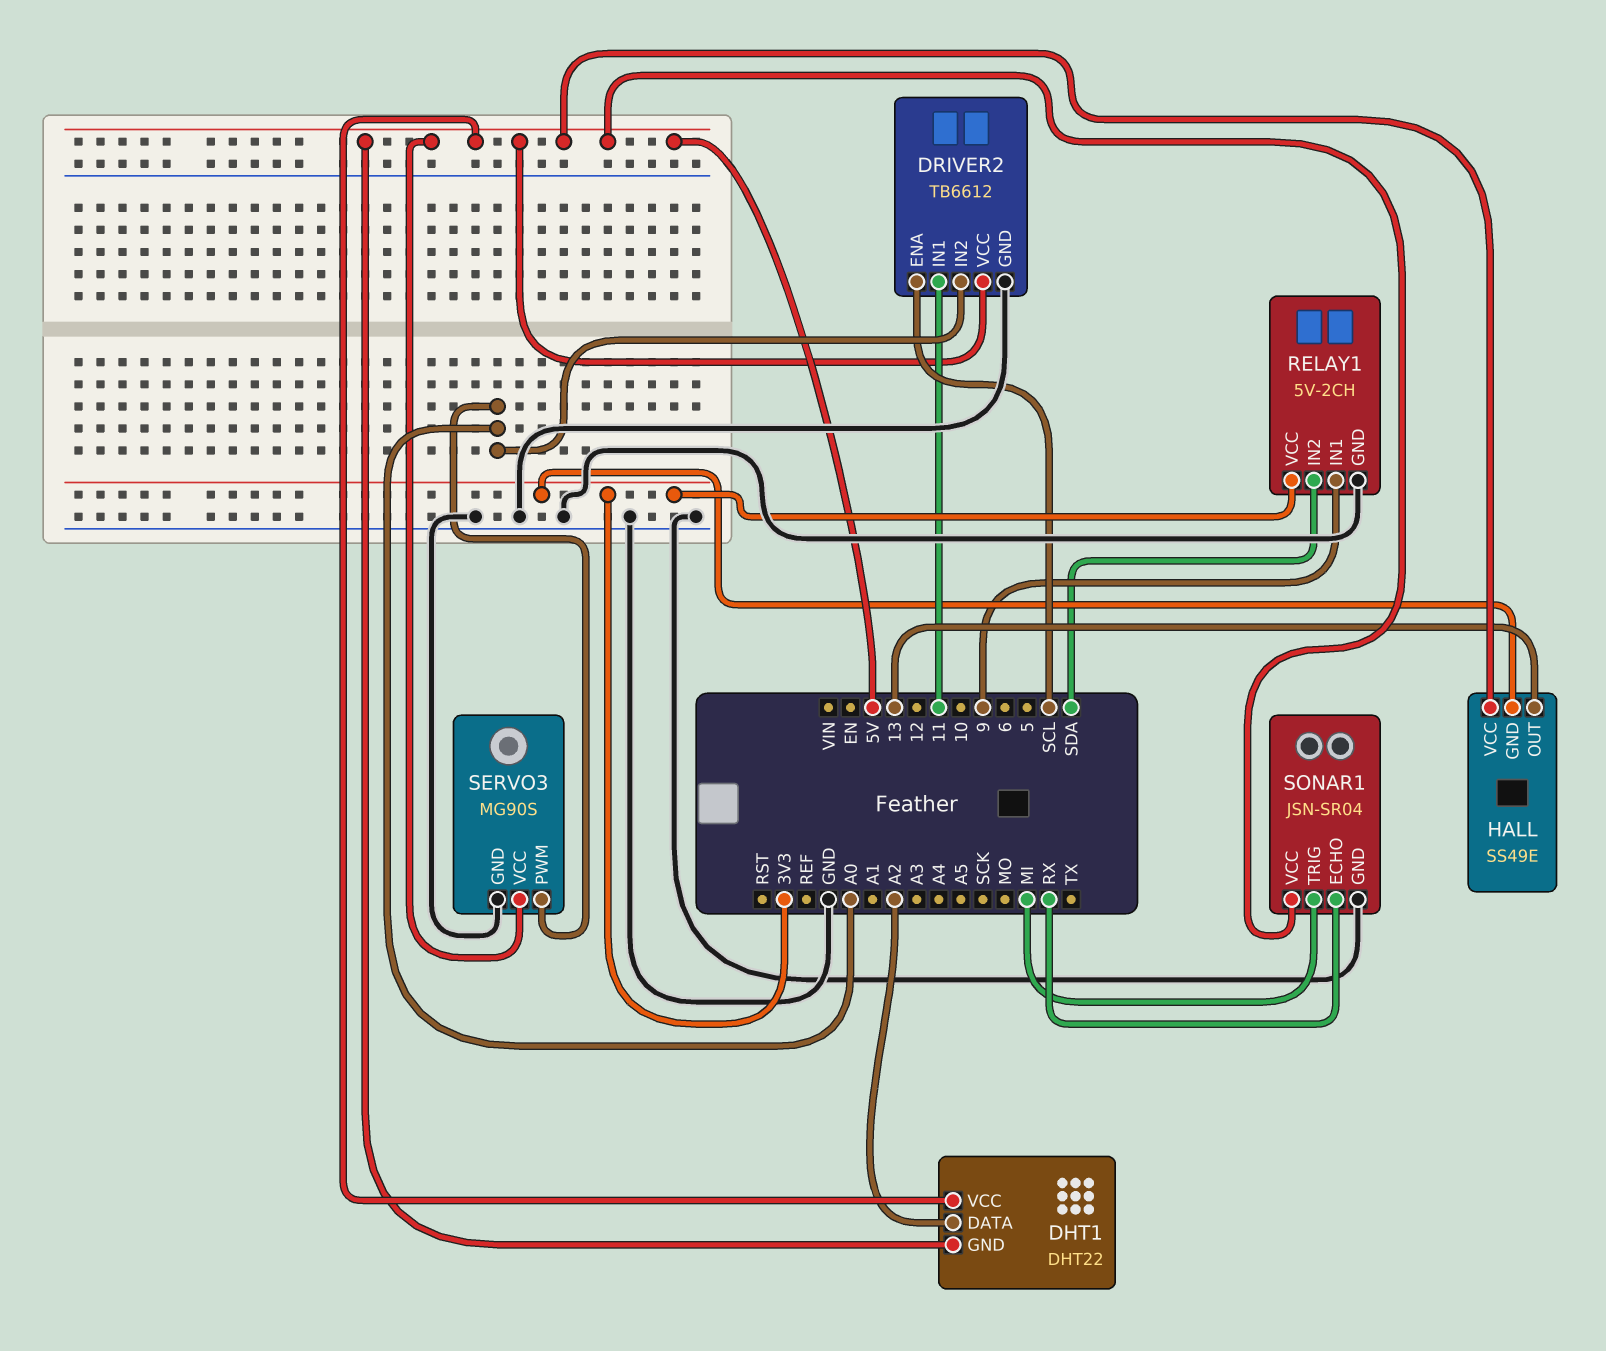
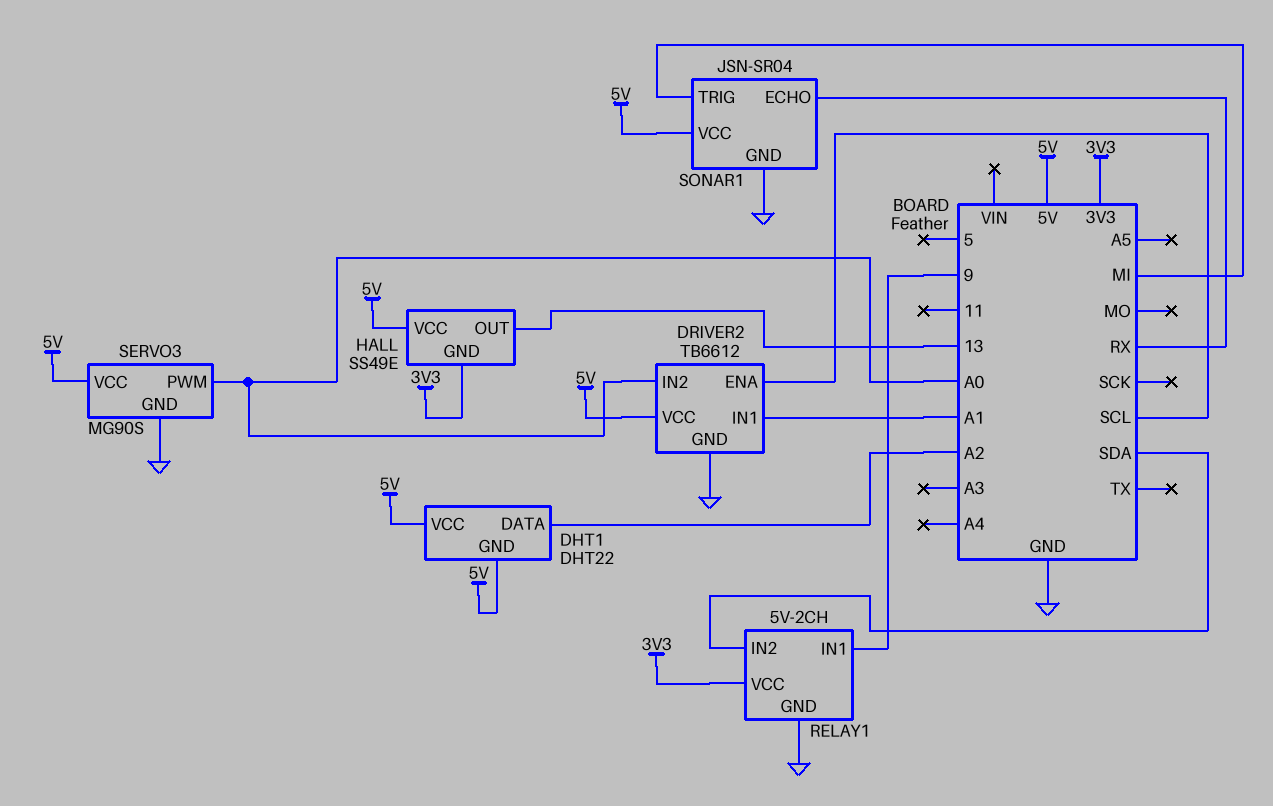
DRIVER2 pin IN1: 11 -> A1

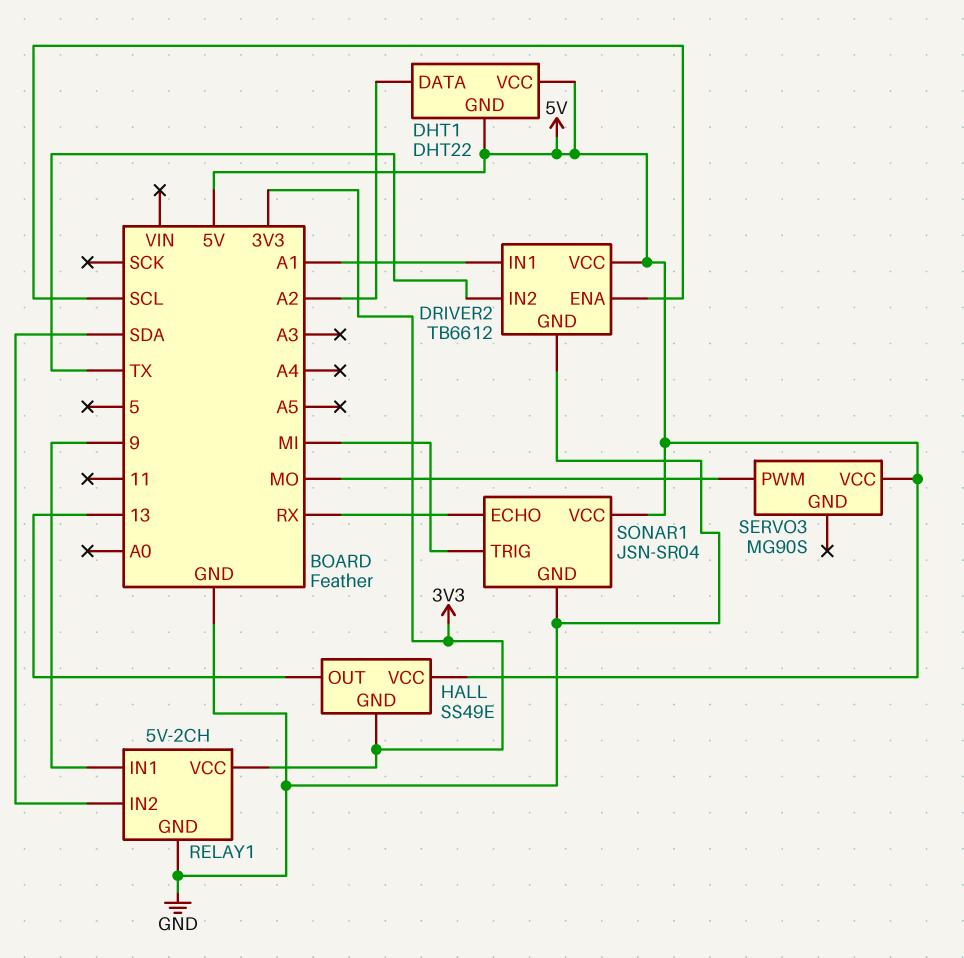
DRIVER2 pin IN2: A0 -> TX
SERVO3 pin GND: GND -> none
SERVO3 pin PWM: A0 -> MO

